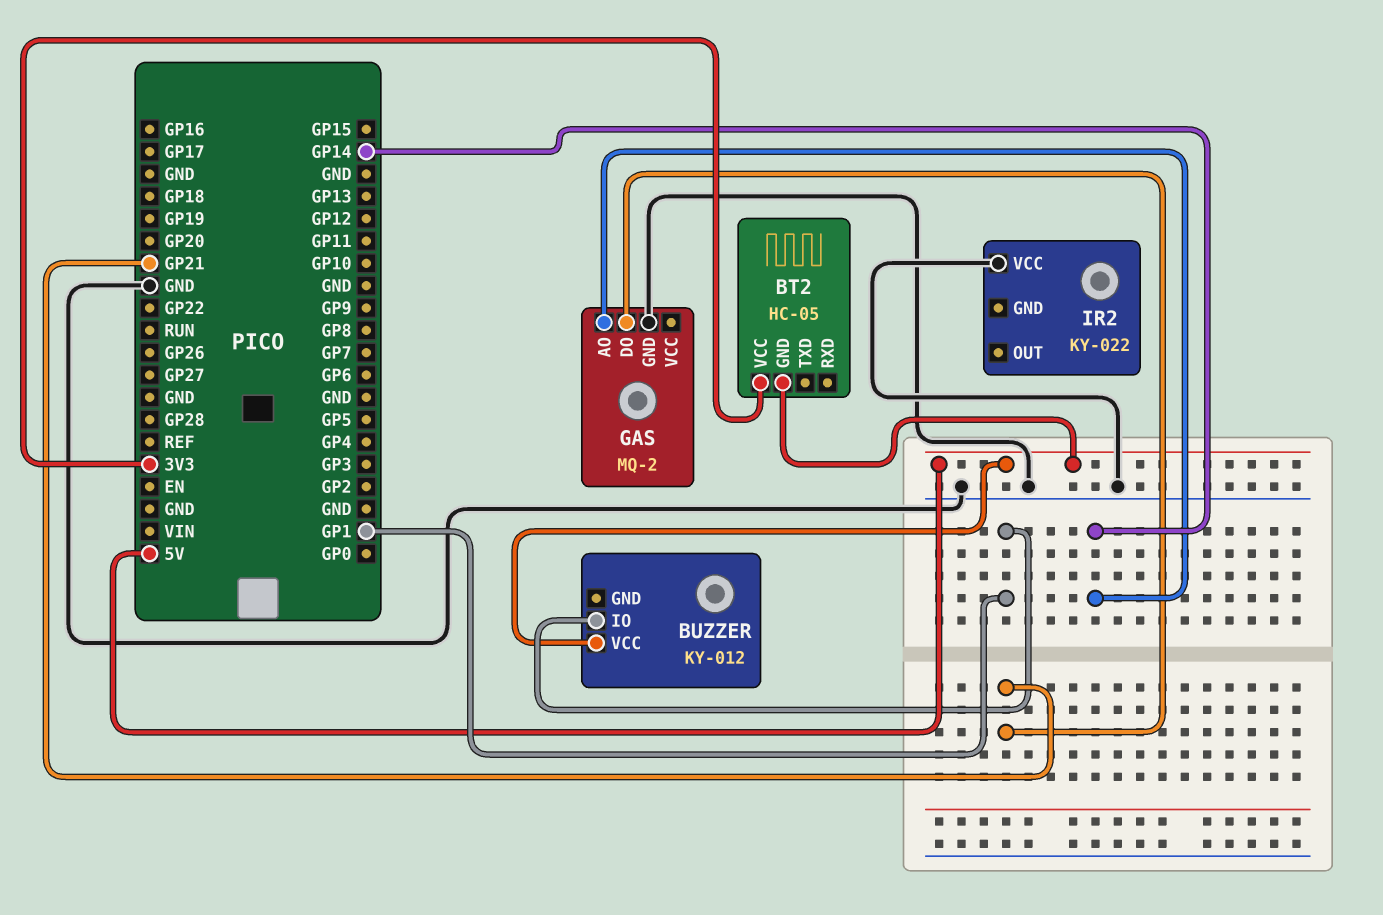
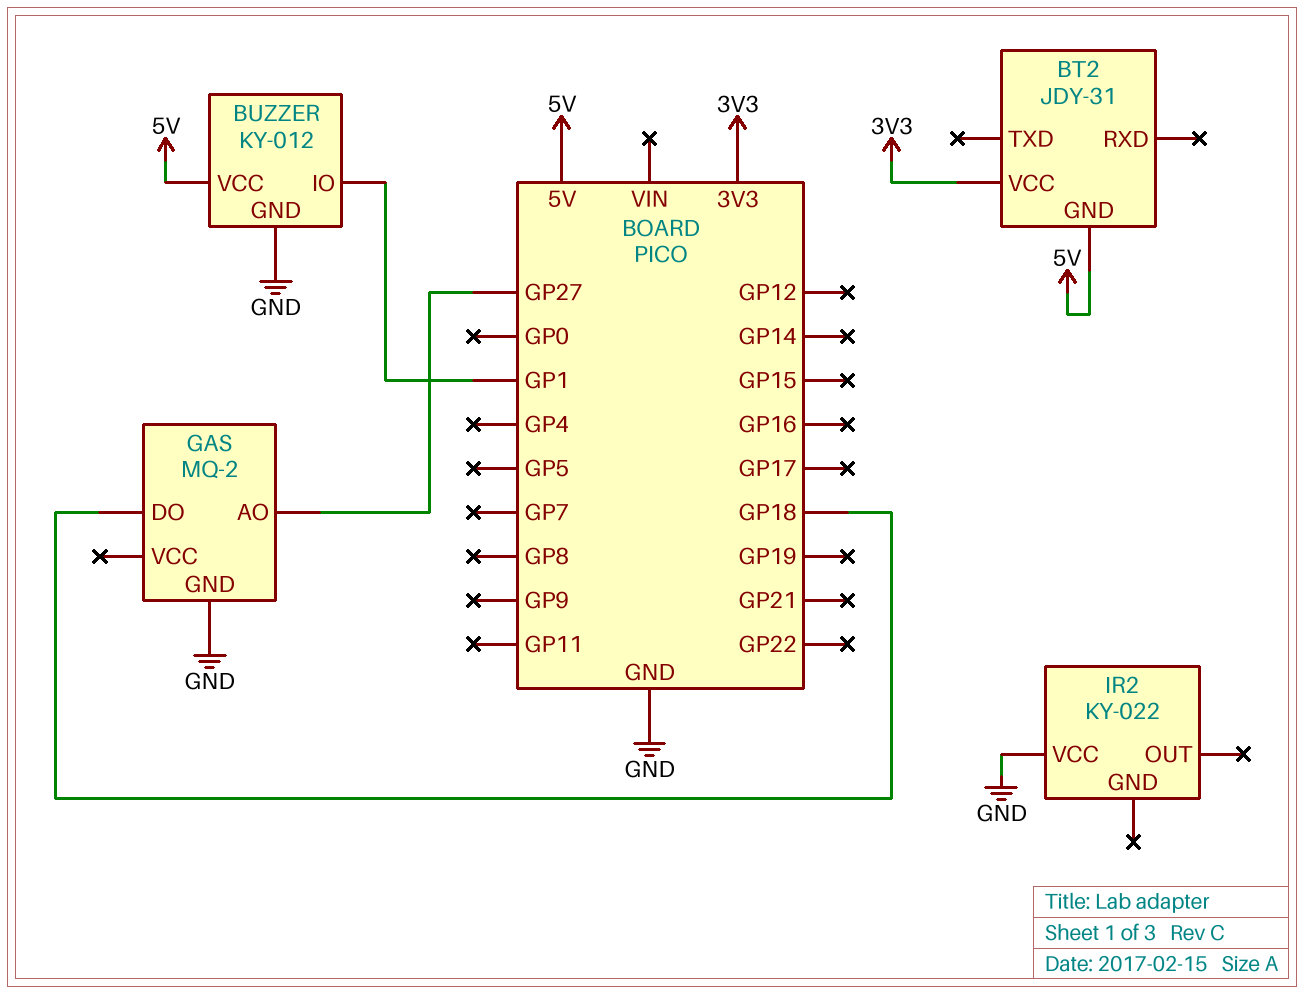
BT2: HC-05 -> JDY-31
BUZZER pin GND: none -> GND
GAS pin AO: GP14 -> GP27
GAS pin DO: GP21 -> GP18

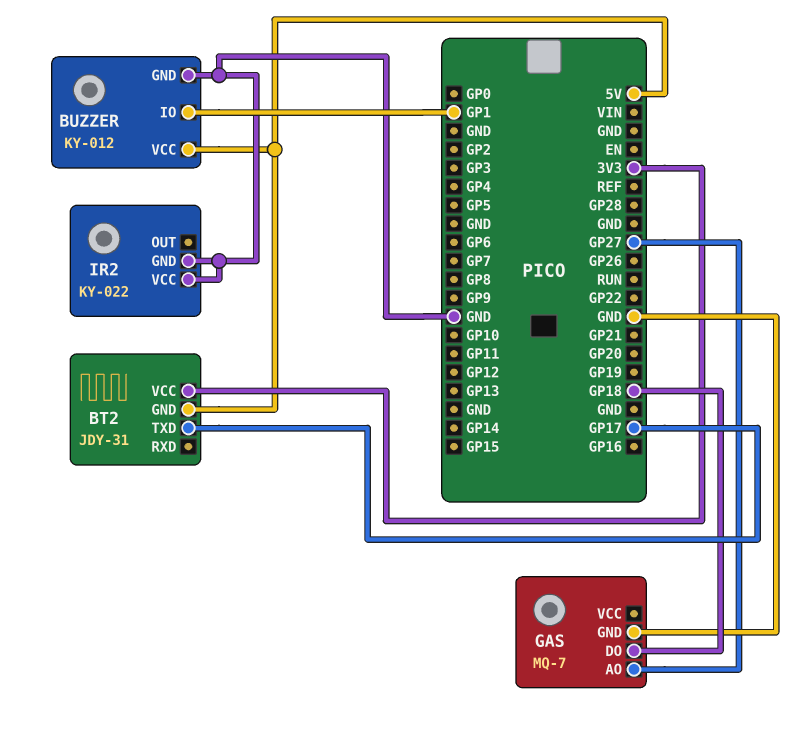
BT2 pin TXD: none -> GP17
GAS: MQ-2 -> MQ-7
IR2 pin GND: none -> GND

